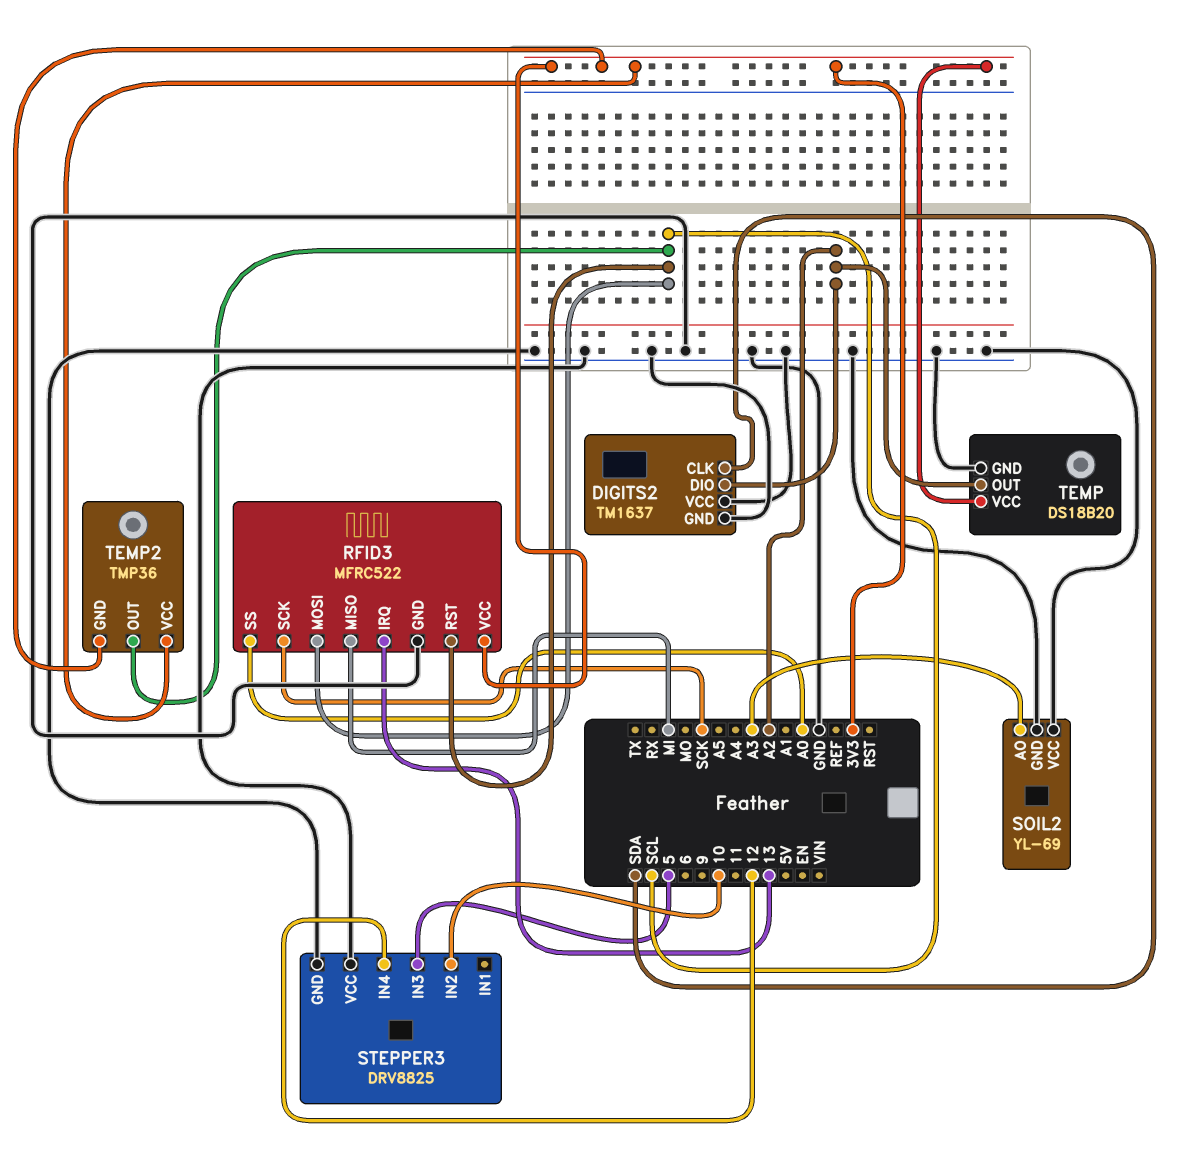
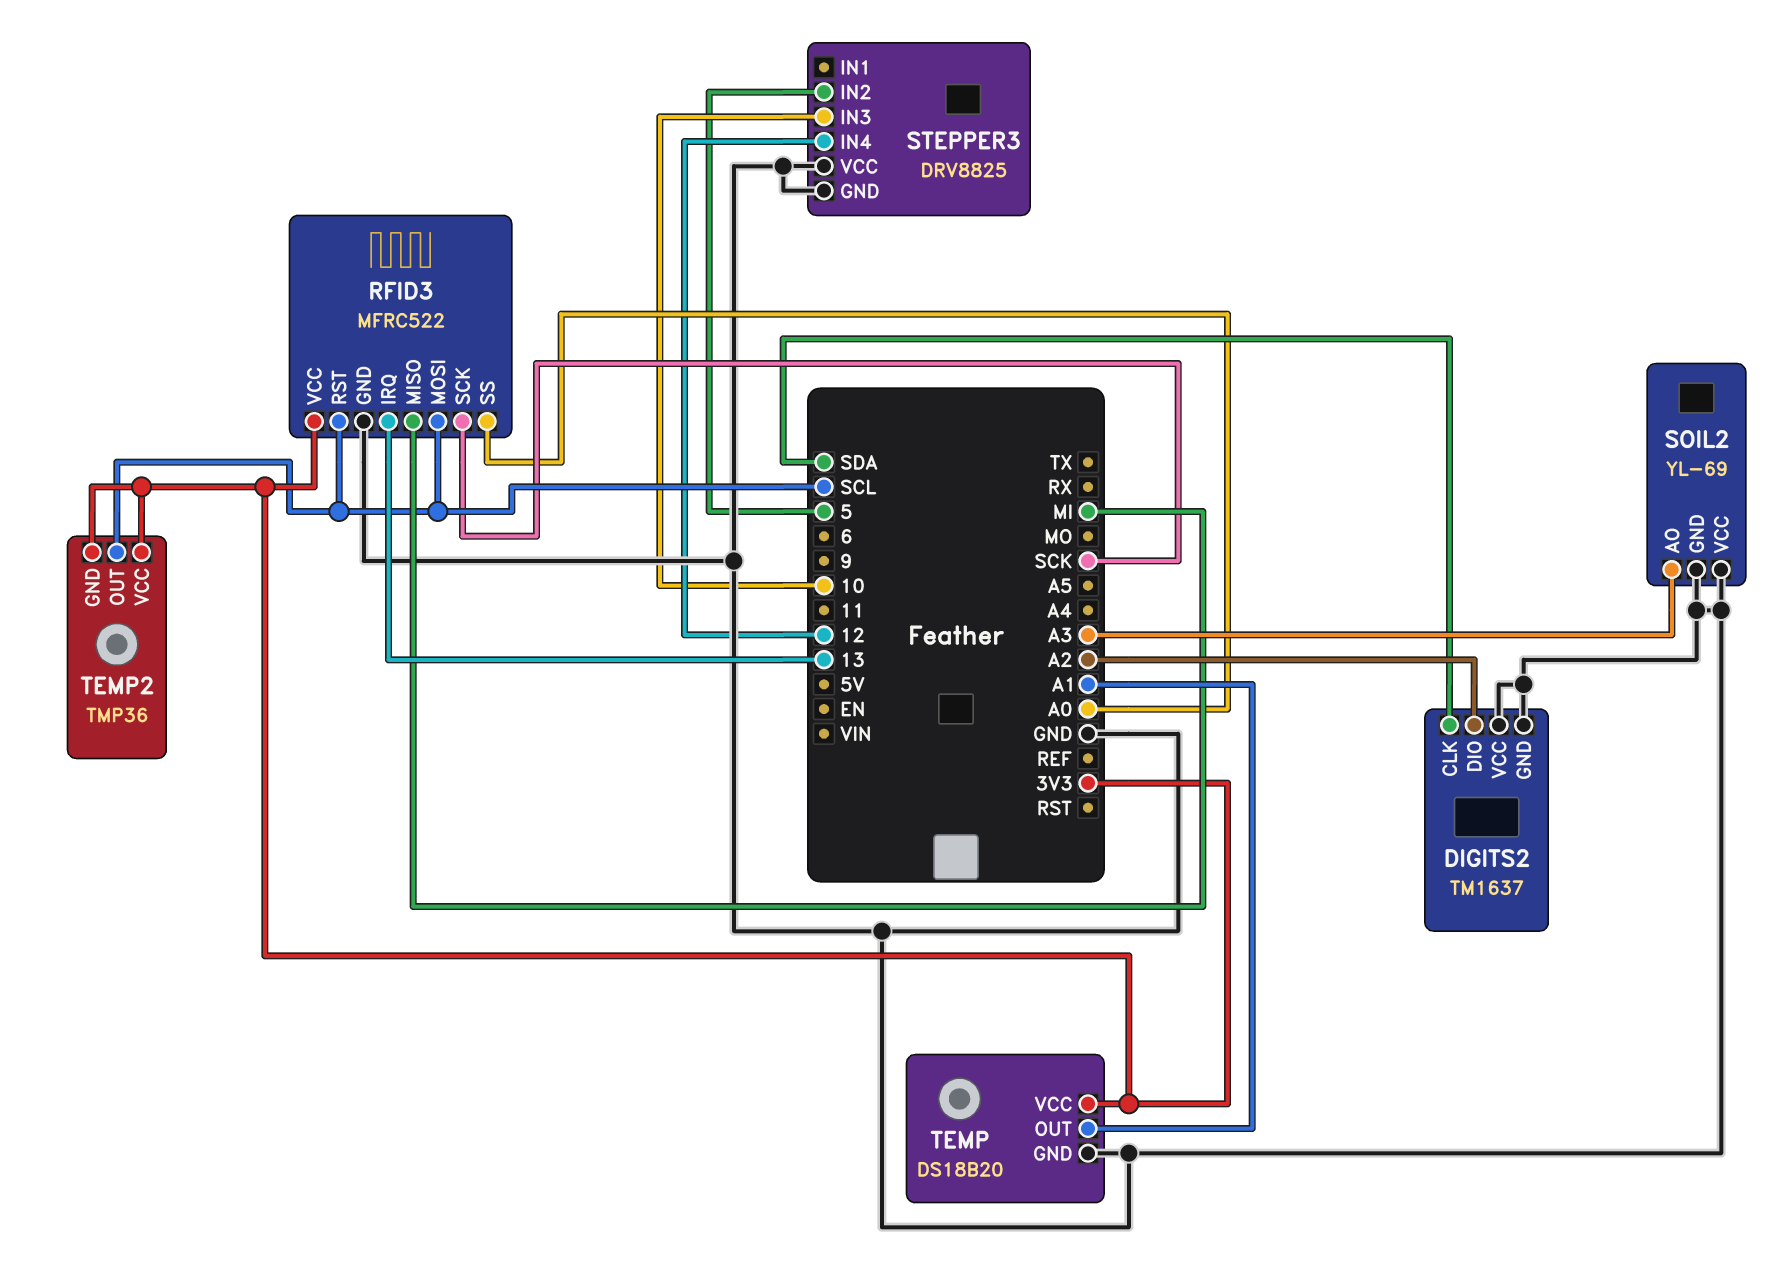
STEPPER3 pin IN2: 10 -> 5
STEPPER3 pin IN3: 5 -> 10
TEMP pin OUT: A2 -> A1

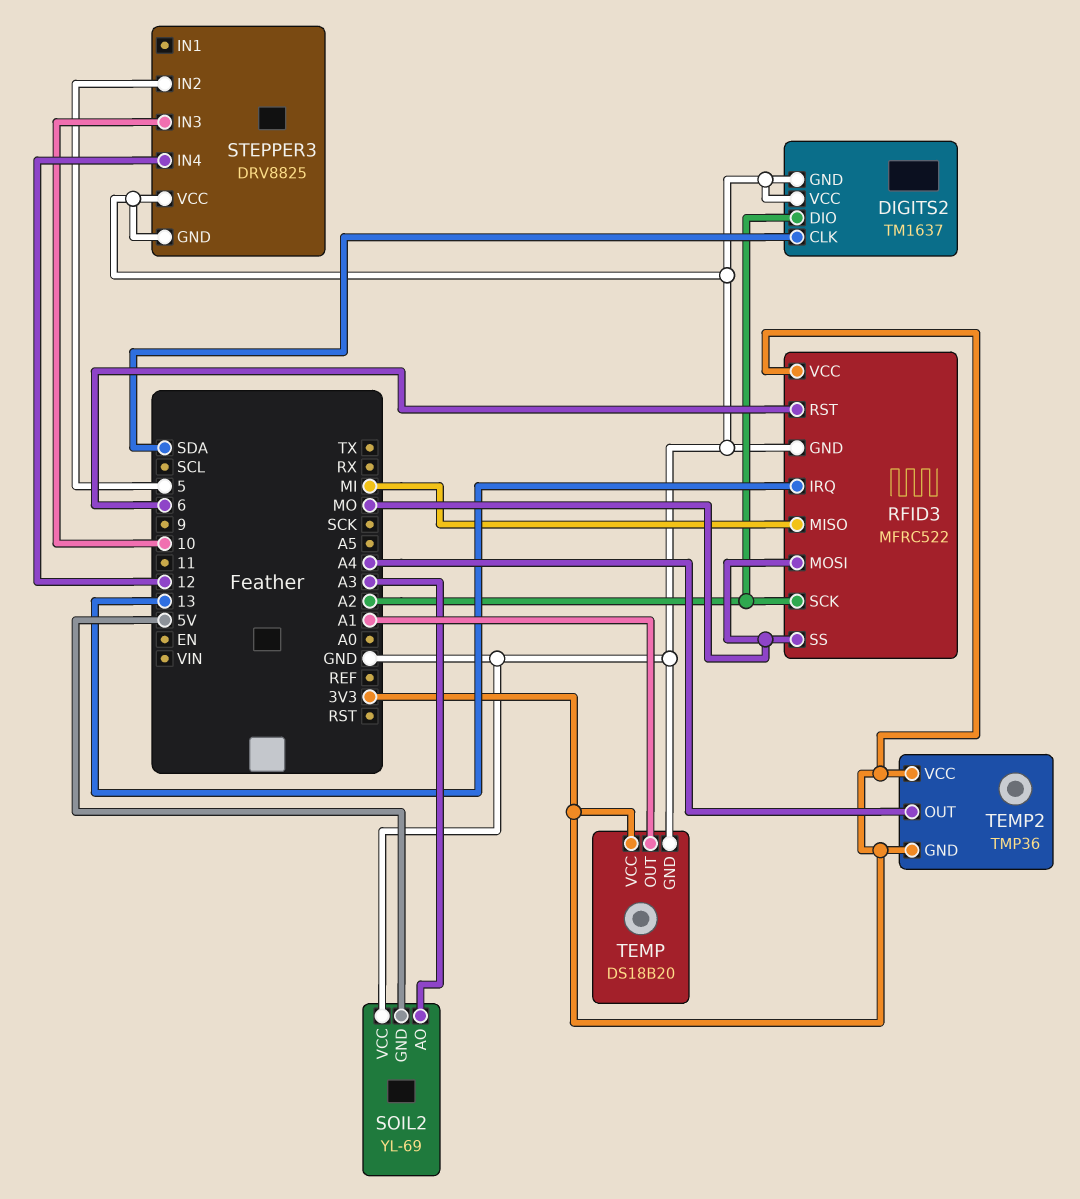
RFID3 pin MOSI: SCL -> MO
RFID3 pin RST: SCL -> 6
RFID3 pin SCK: SCK -> A2
RFID3 pin SS: A0 -> MO
SOIL2 pin GND: GND -> 5V
TEMP2 pin OUT: SCL -> A4

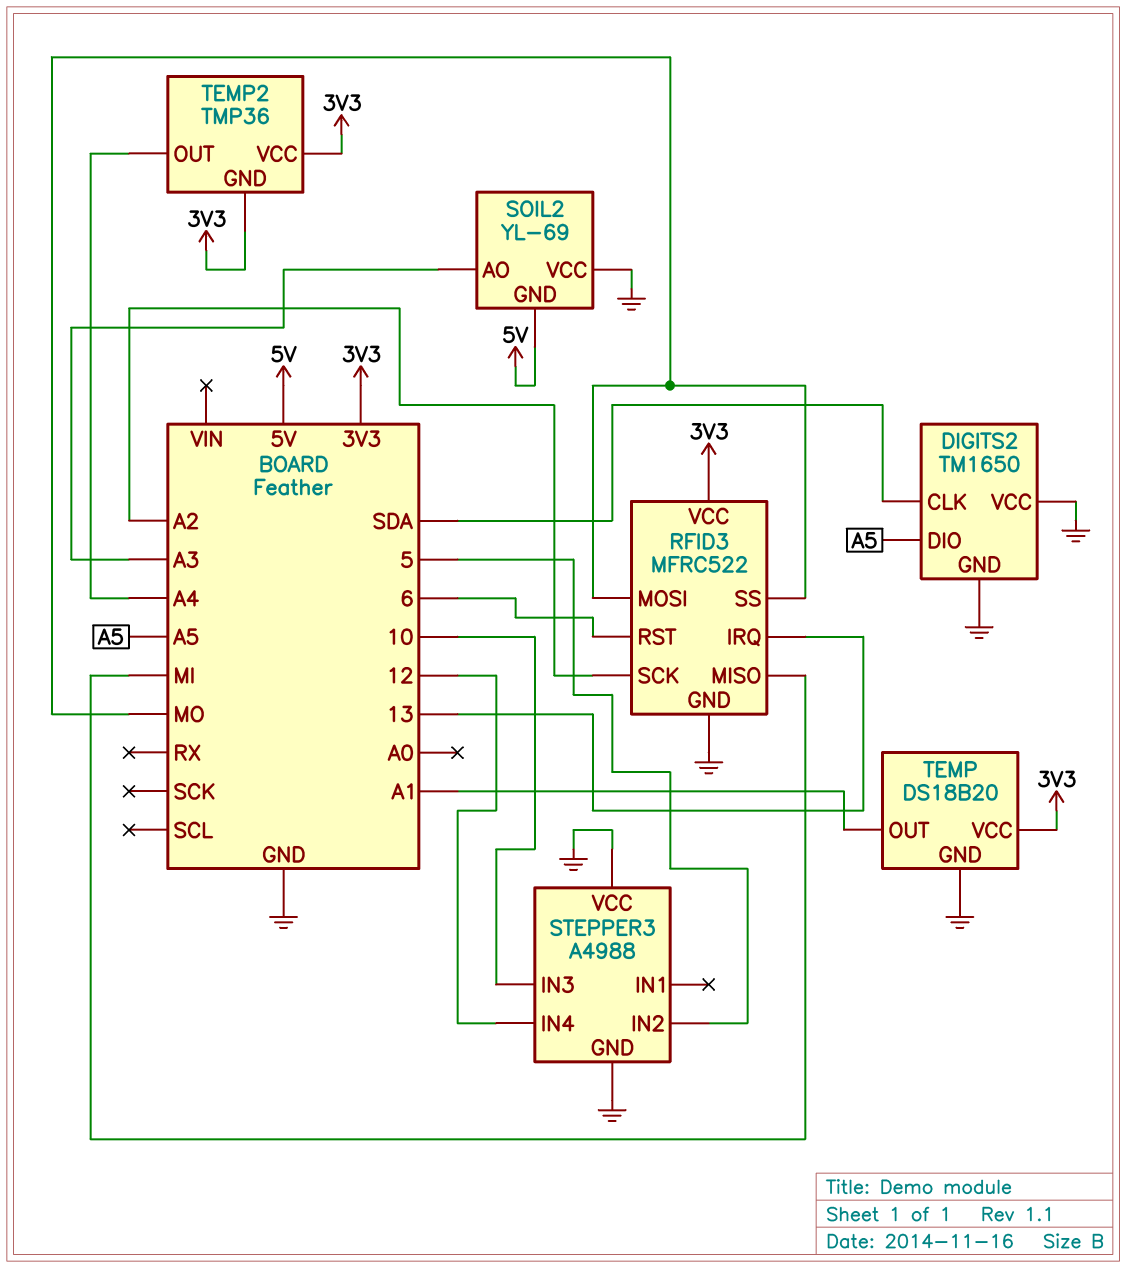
DIGITS2: TM1637 -> TM1650
DIGITS2 pin DIO: A2 -> A5
STEPPER3: DRV8825 -> A4988

